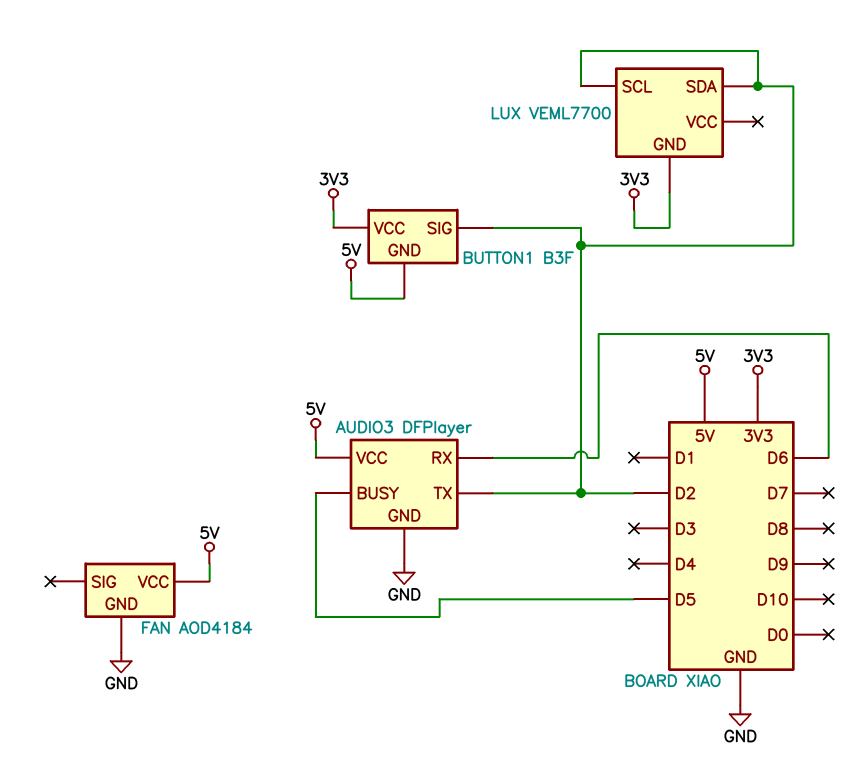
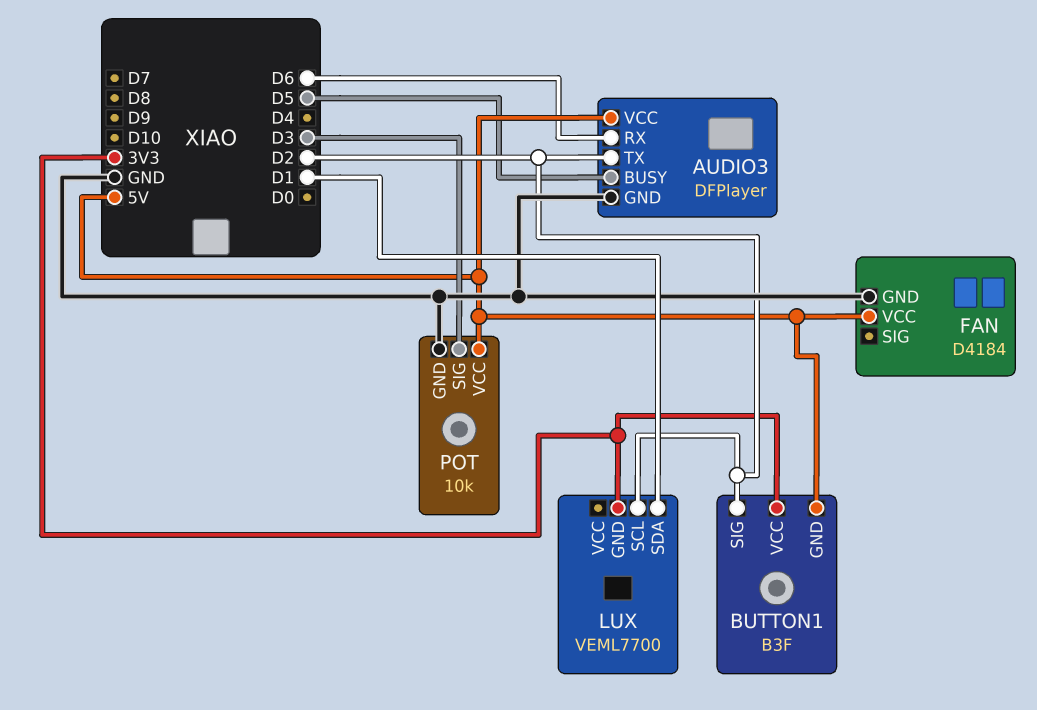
FAN: AOD4184 -> D4184
LUX pin SDA: D2 -> D1
POT: none -> 10k
POT pin GND: none -> GND
POT pin SIG: none -> D3
POT pin VCC: none -> 5V

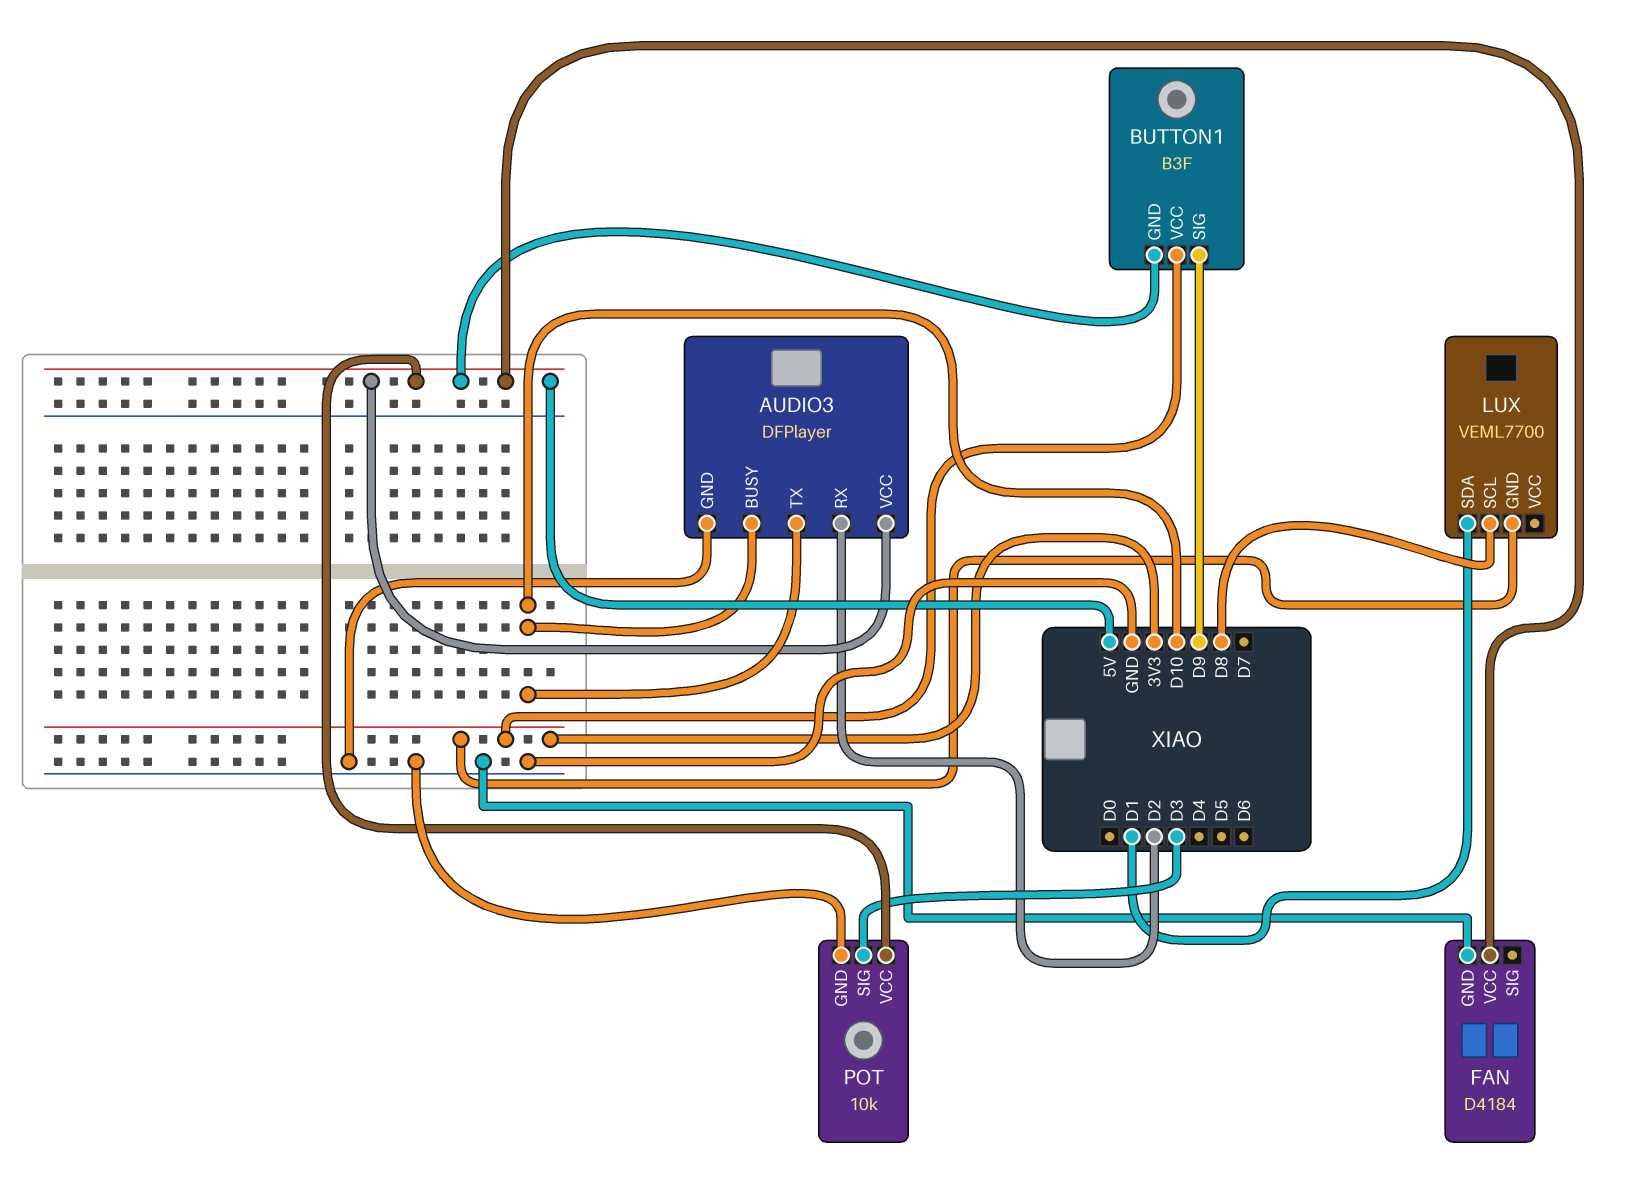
AUDIO3 pin BUSY: D5 -> D10
AUDIO3 pin RX: D6 -> D2
AUDIO3 pin TX: D2 -> D10
BUTTON1 pin SIG: D2 -> D9
LUX pin SCL: D2 -> D8

